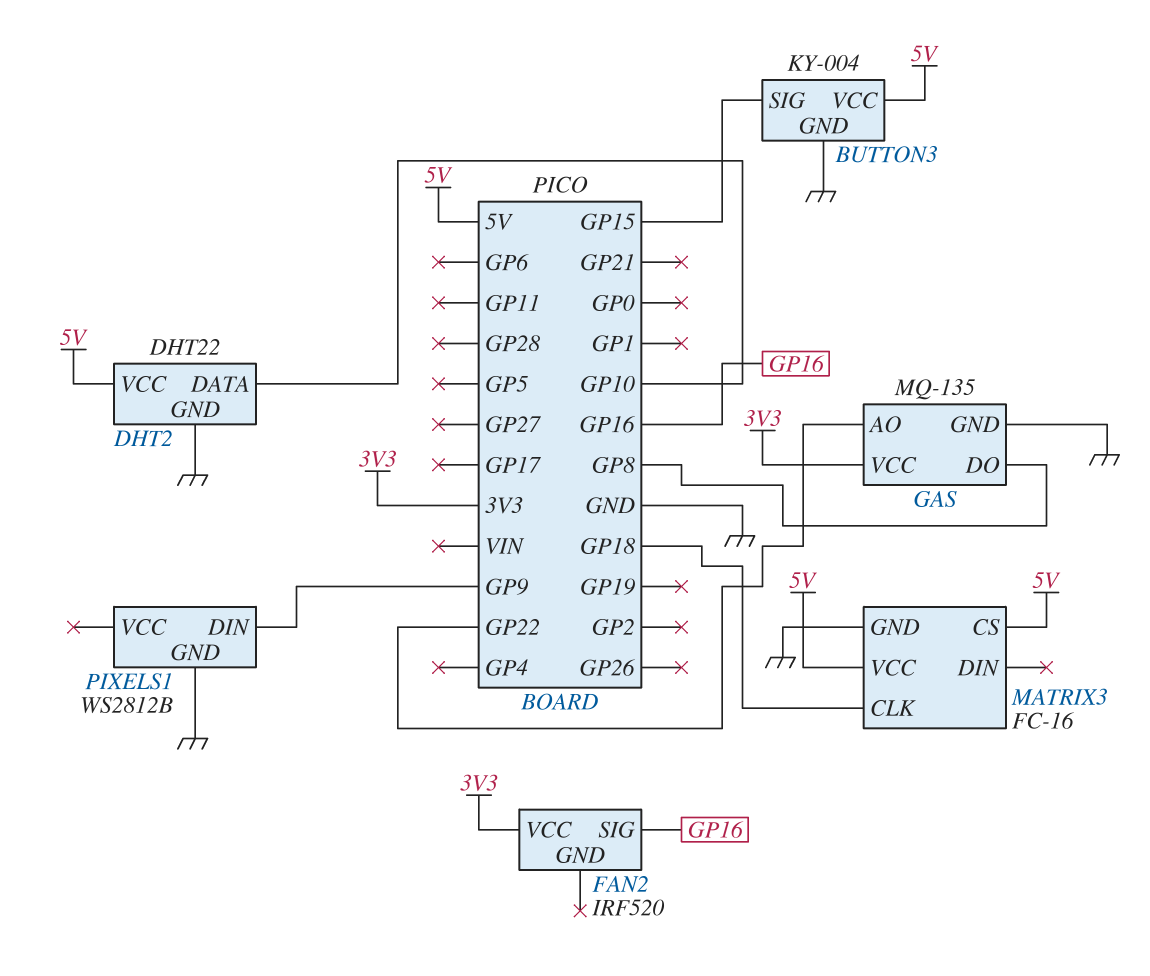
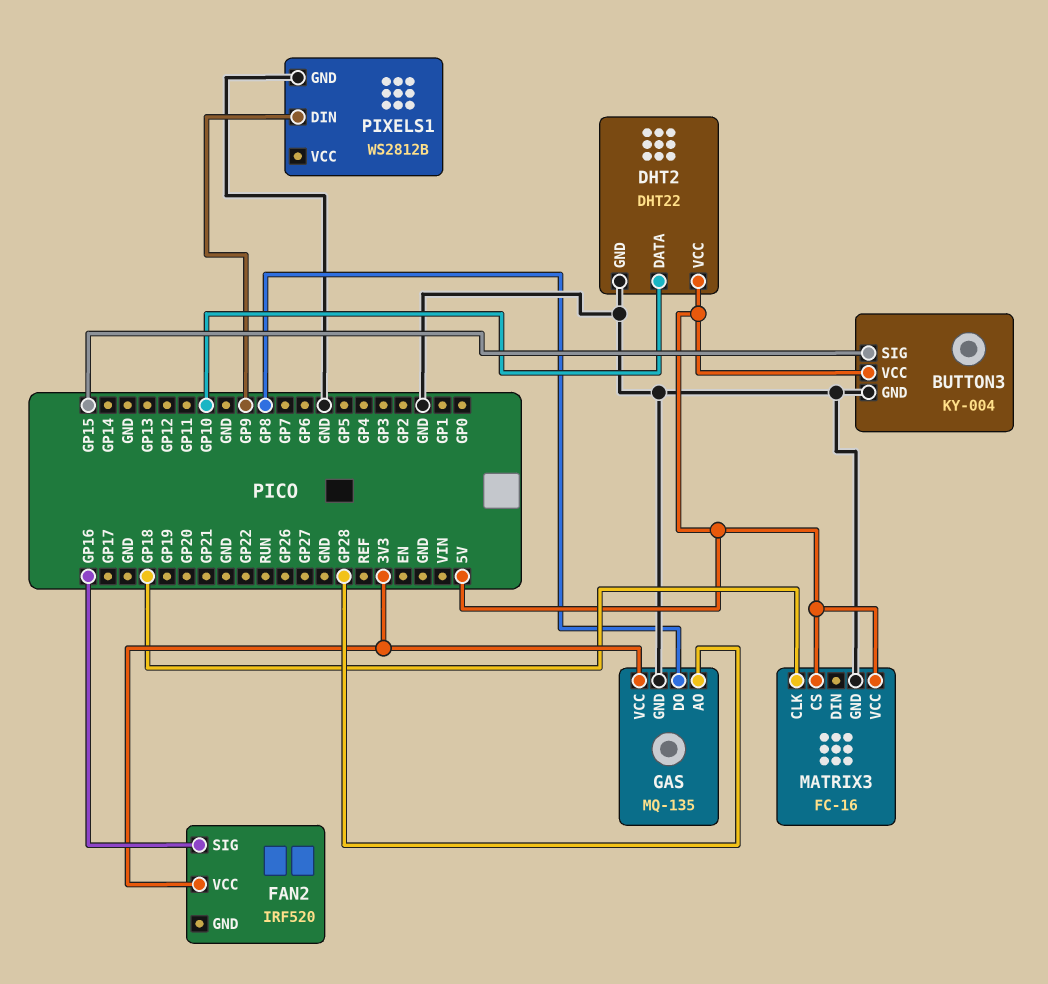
GAS pin AO: GP22 -> GP28

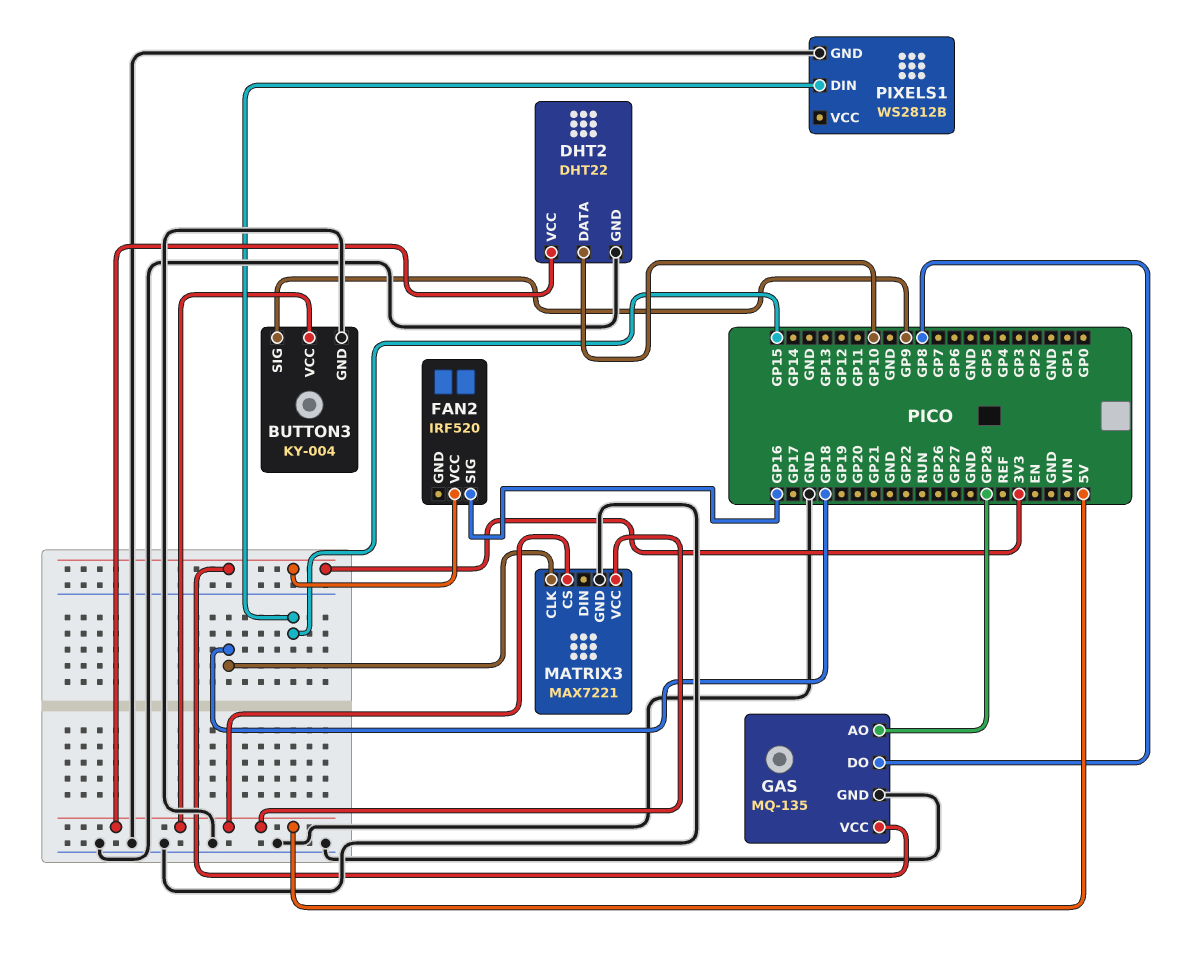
BUTTON3 pin SIG: GP15 -> GP9
MATRIX3: FC-16 -> MAX7221
PIXELS1 pin DIN: GP9 -> GP15

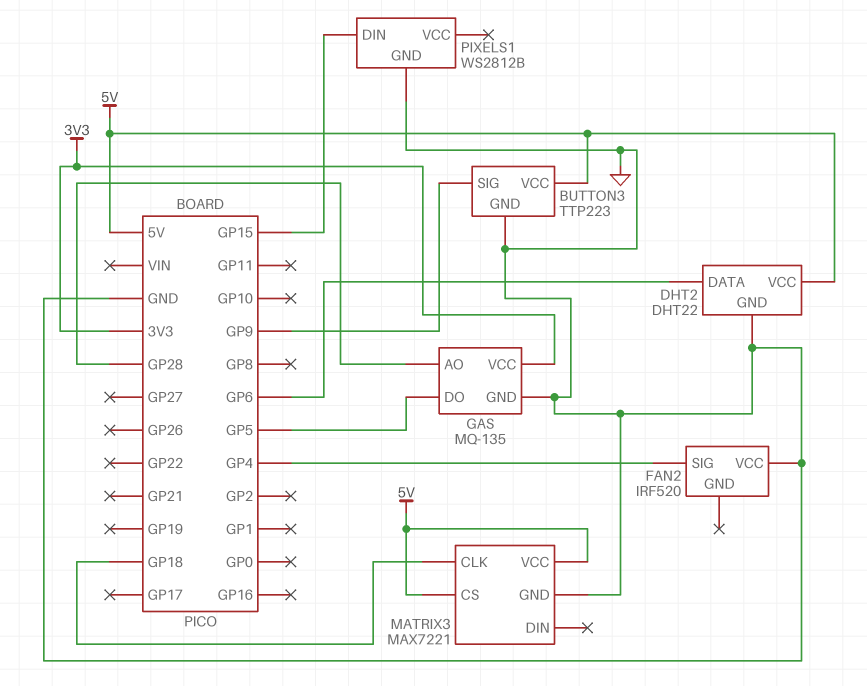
BUTTON3: KY-004 -> TTP223
DHT2 pin DATA: GP10 -> GP6
FAN2 pin SIG: GP16 -> GP4
FAN2 pin VCC: 3V3 -> GND
GAS pin DO: GP8 -> GP5

